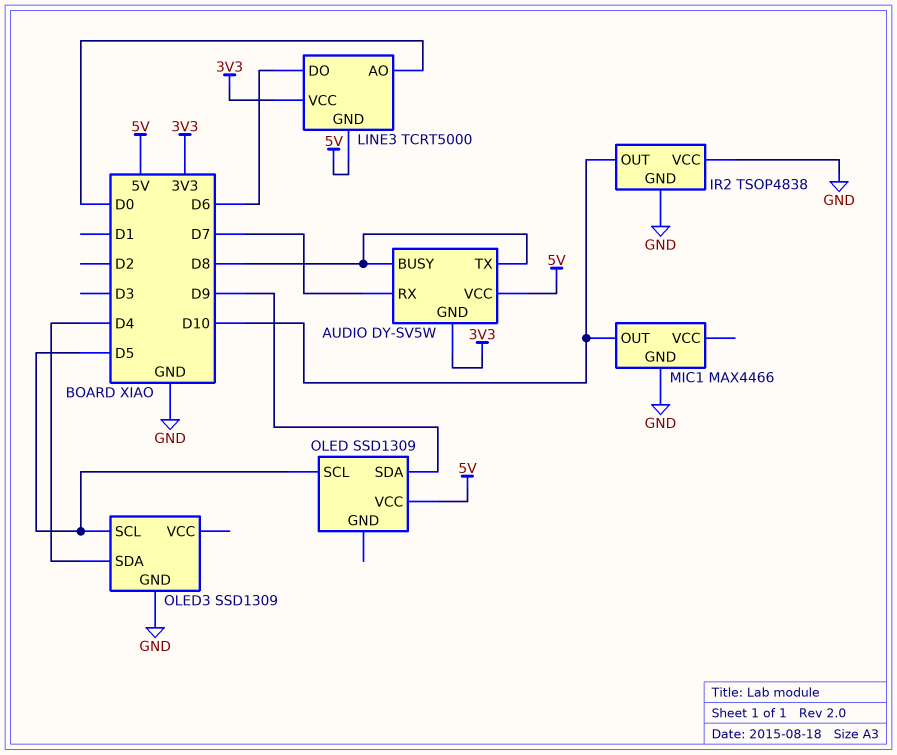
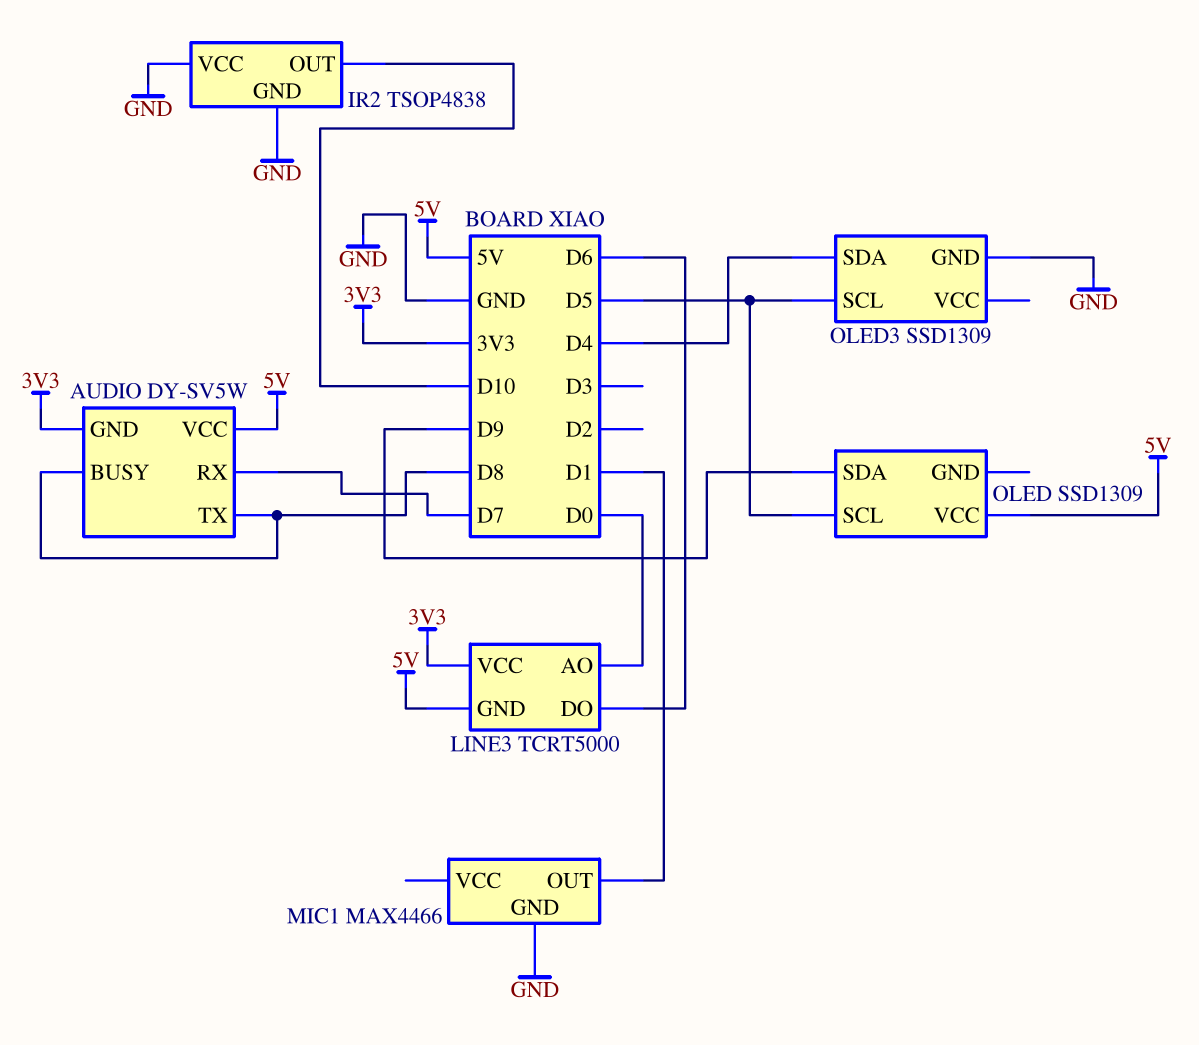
MIC1 pin OUT: D10 -> D1

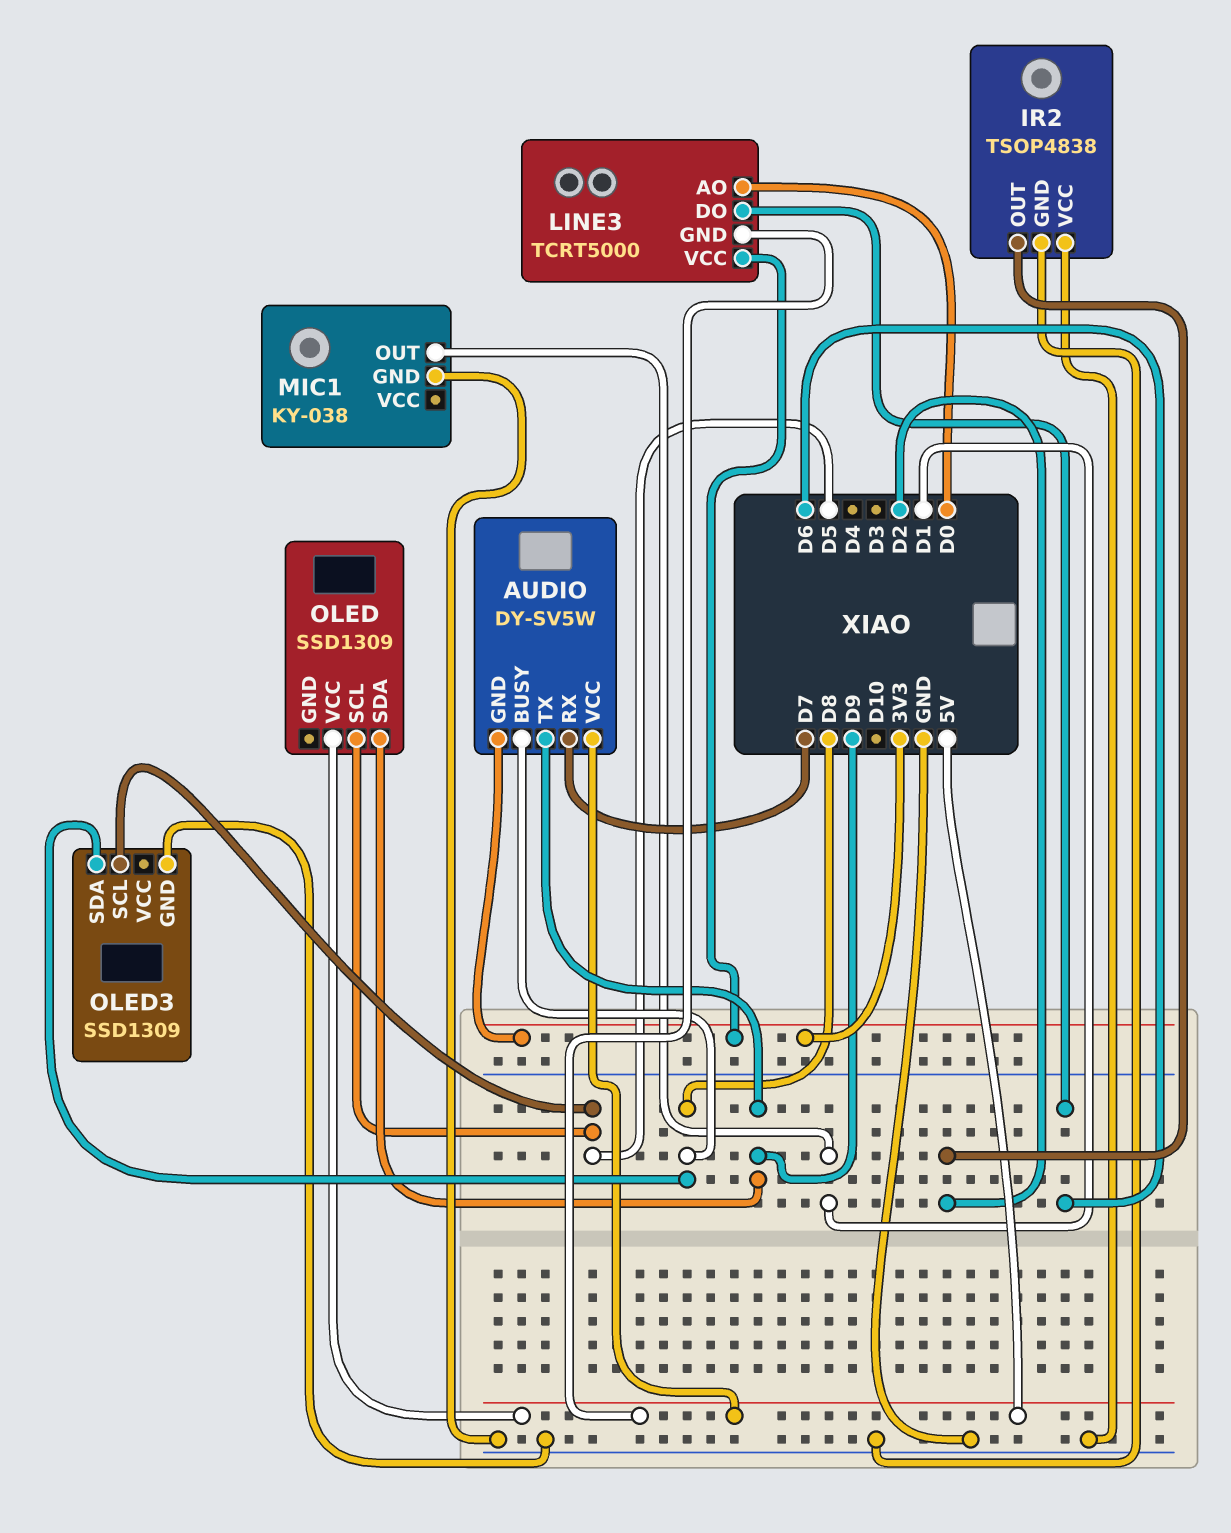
AUDIO pin TX: D8 -> D9
IR2 pin OUT: D10 -> D2
MIC1: MAX4466 -> KY-038
OLED3 pin SDA: D4 -> D8

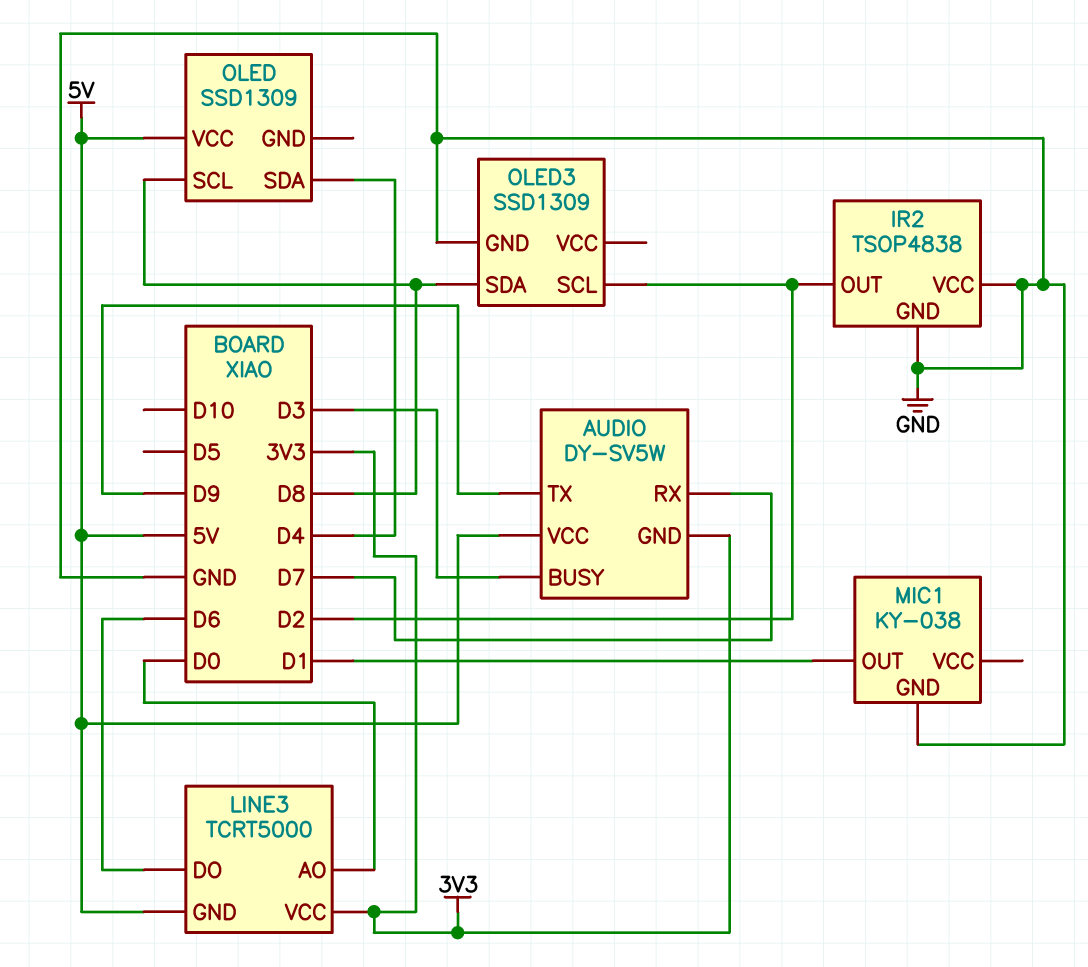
AUDIO pin BUSY: D8 -> D3
OLED pin SCL: D5 -> D8
OLED pin SDA: D9 -> D4
OLED3 pin SCL: D5 -> D2

